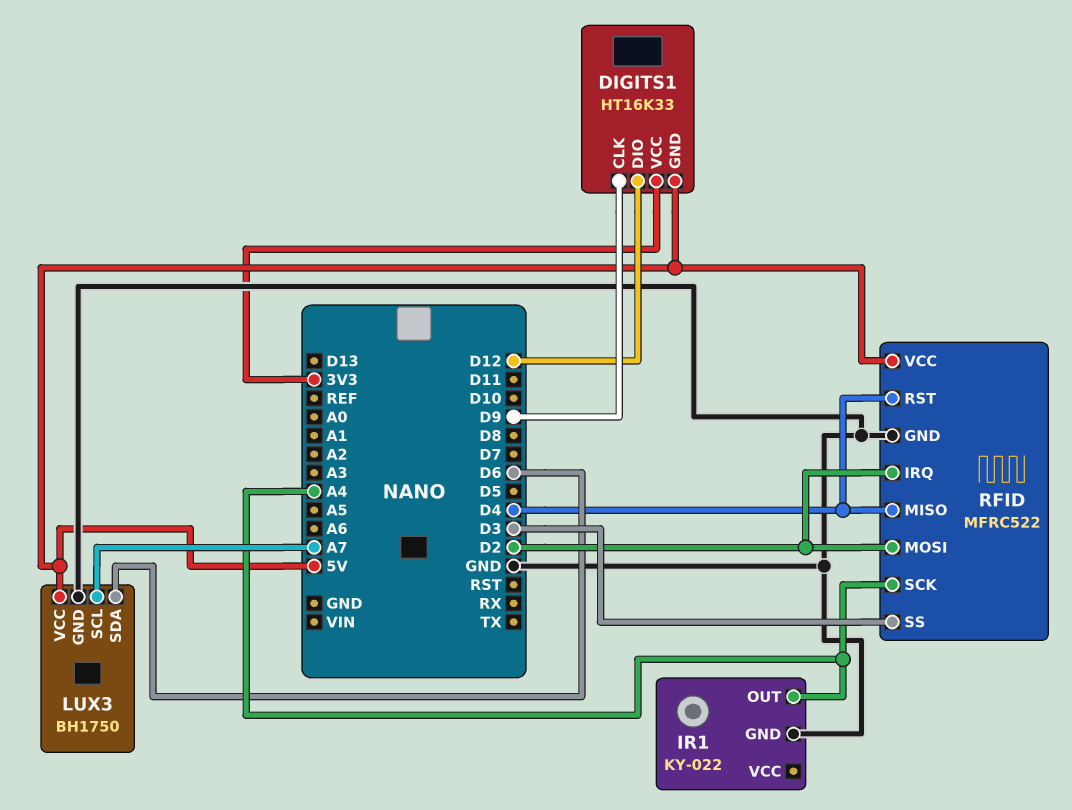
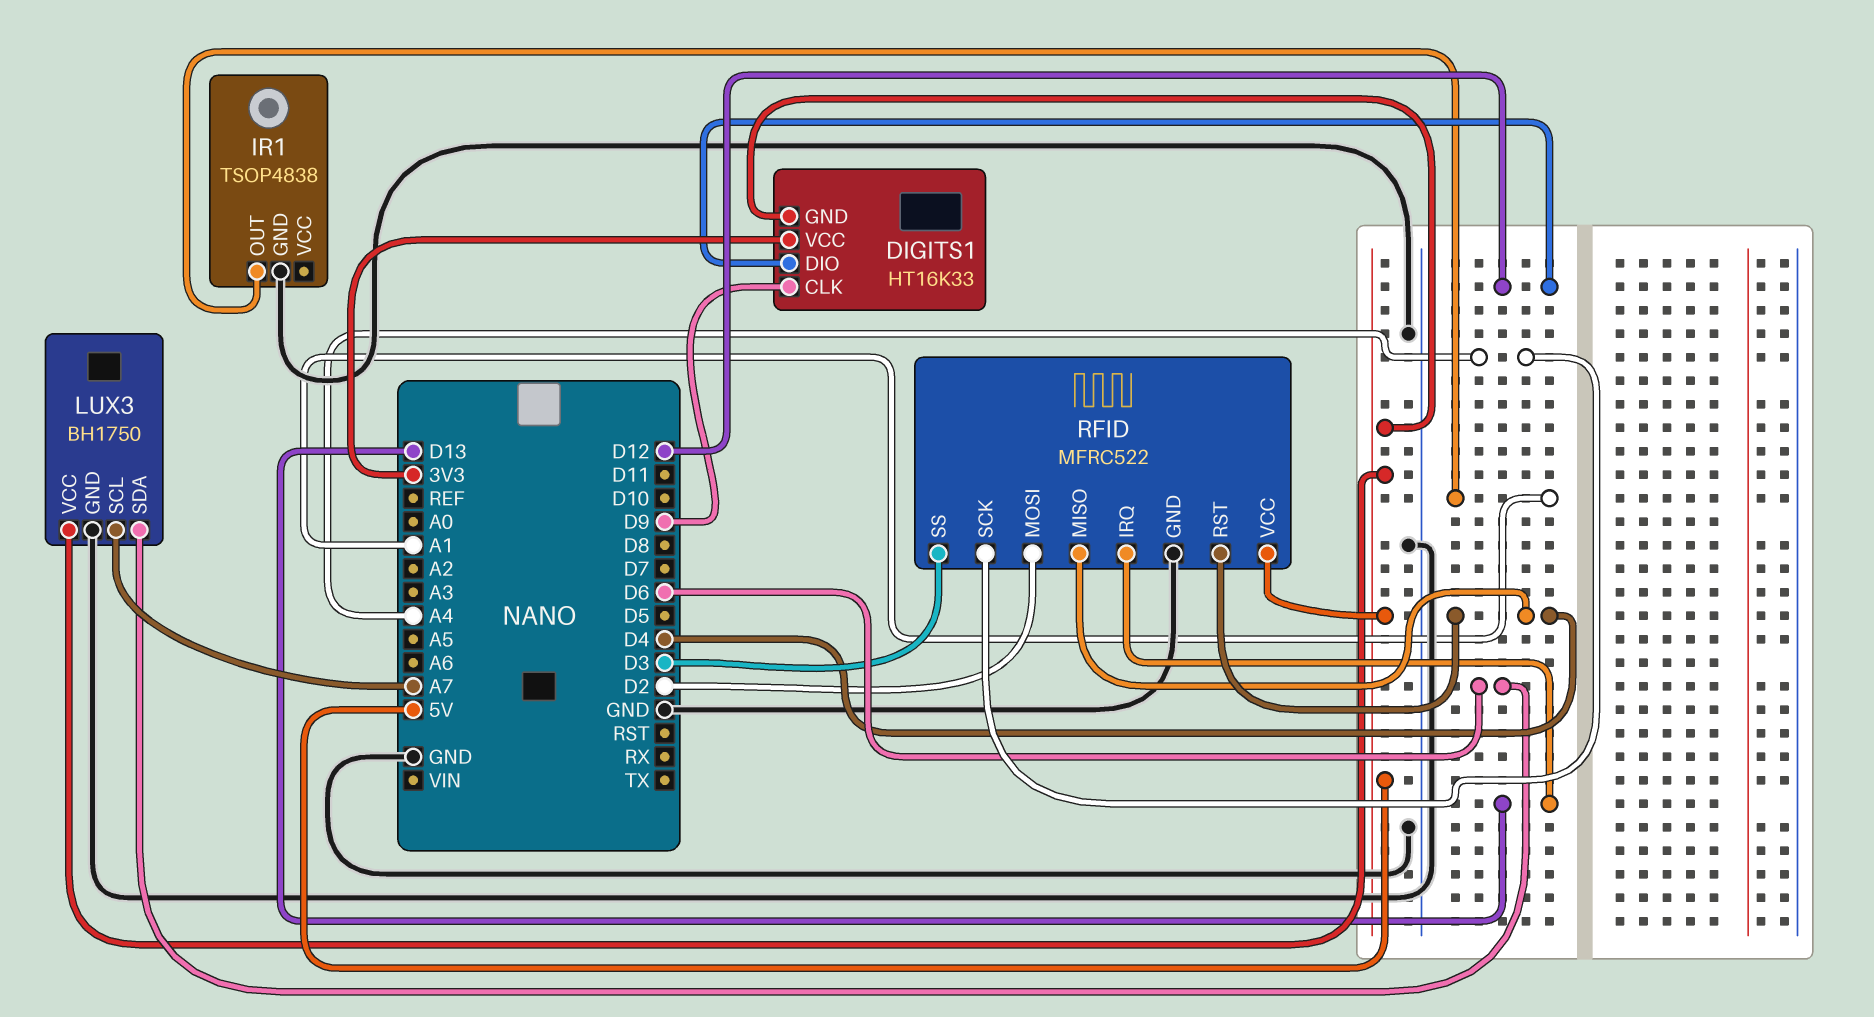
IR1: KY-022 -> TSOP4838
IR1 pin OUT: A4 -> A1
RFID pin IRQ: D2 -> D13

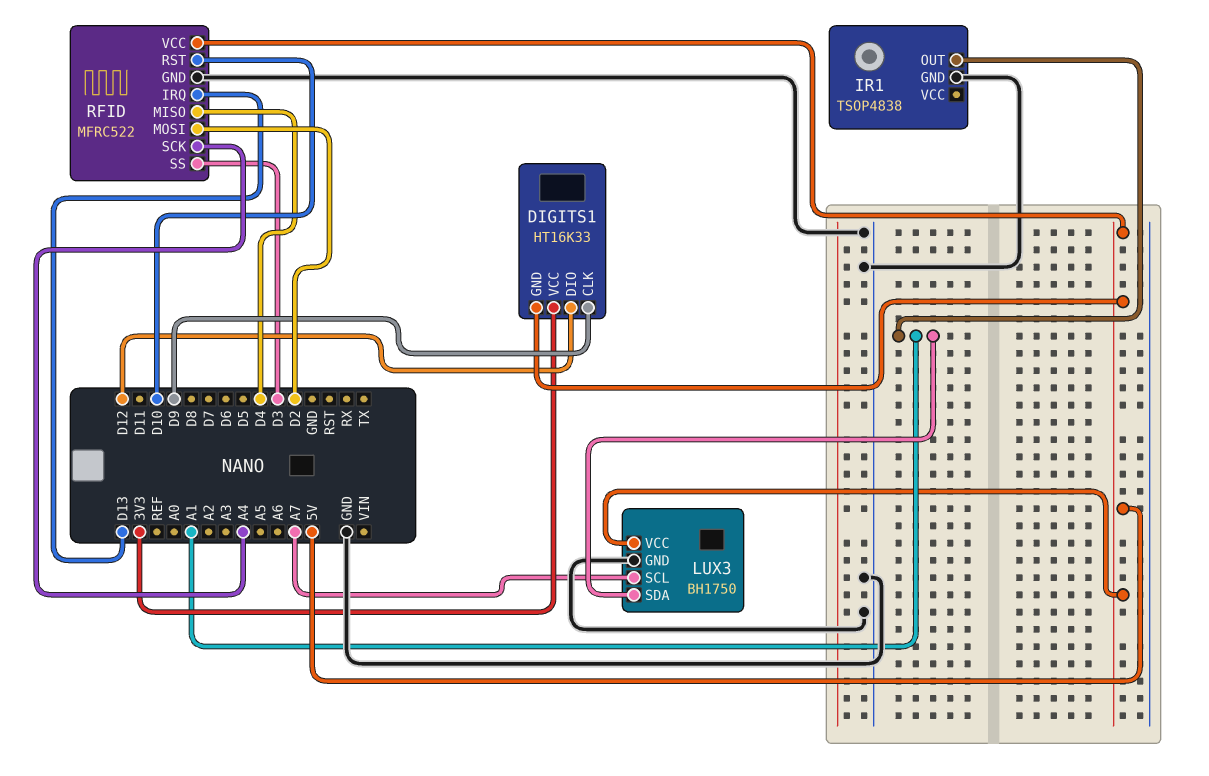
LUX3 pin SDA: D6 -> A1
RFID pin RST: D4 -> D10

